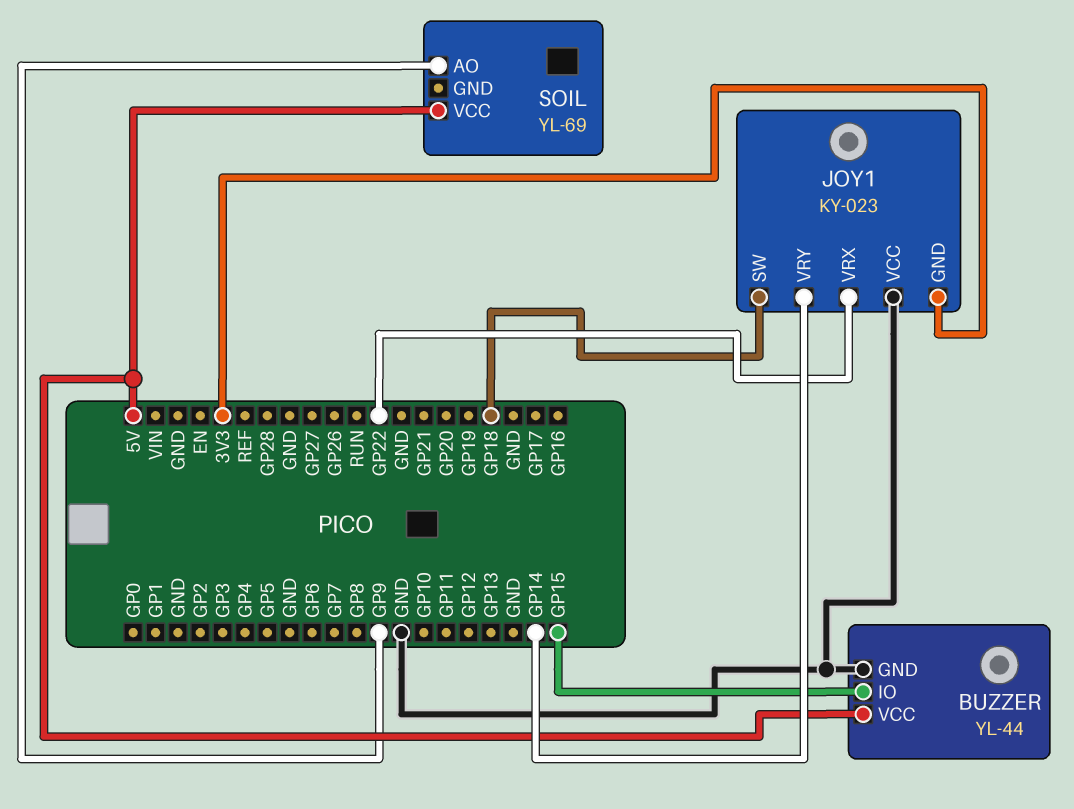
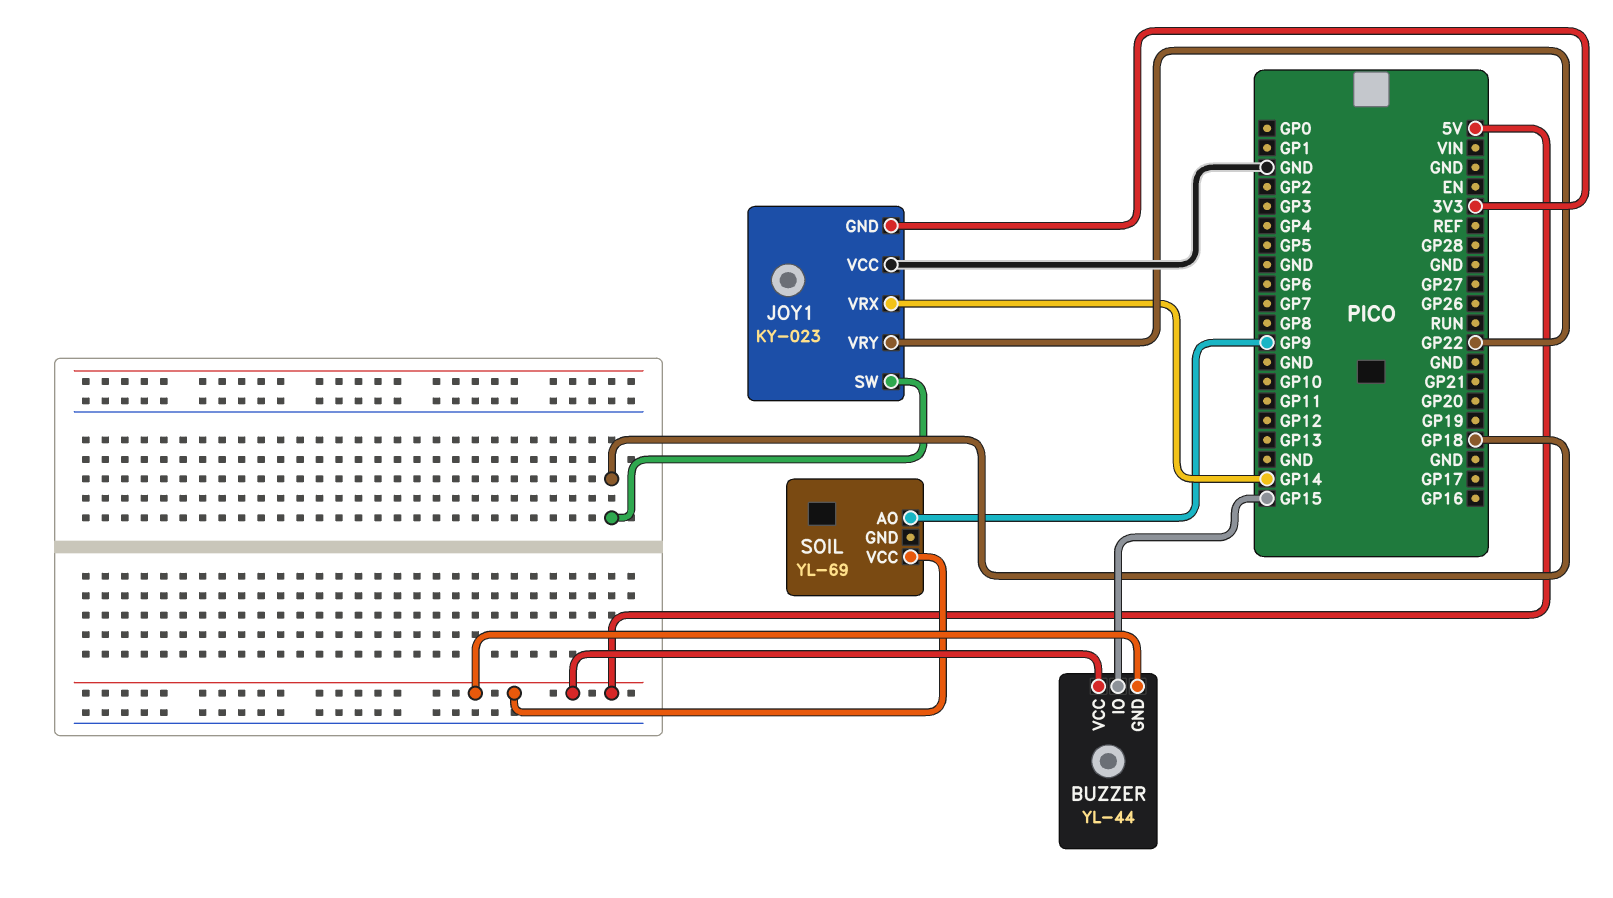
BUZZER pin GND: GND -> 5V
JOY1 pin VRX: GP22 -> GP14
JOY1 pin VRY: GP14 -> GP22

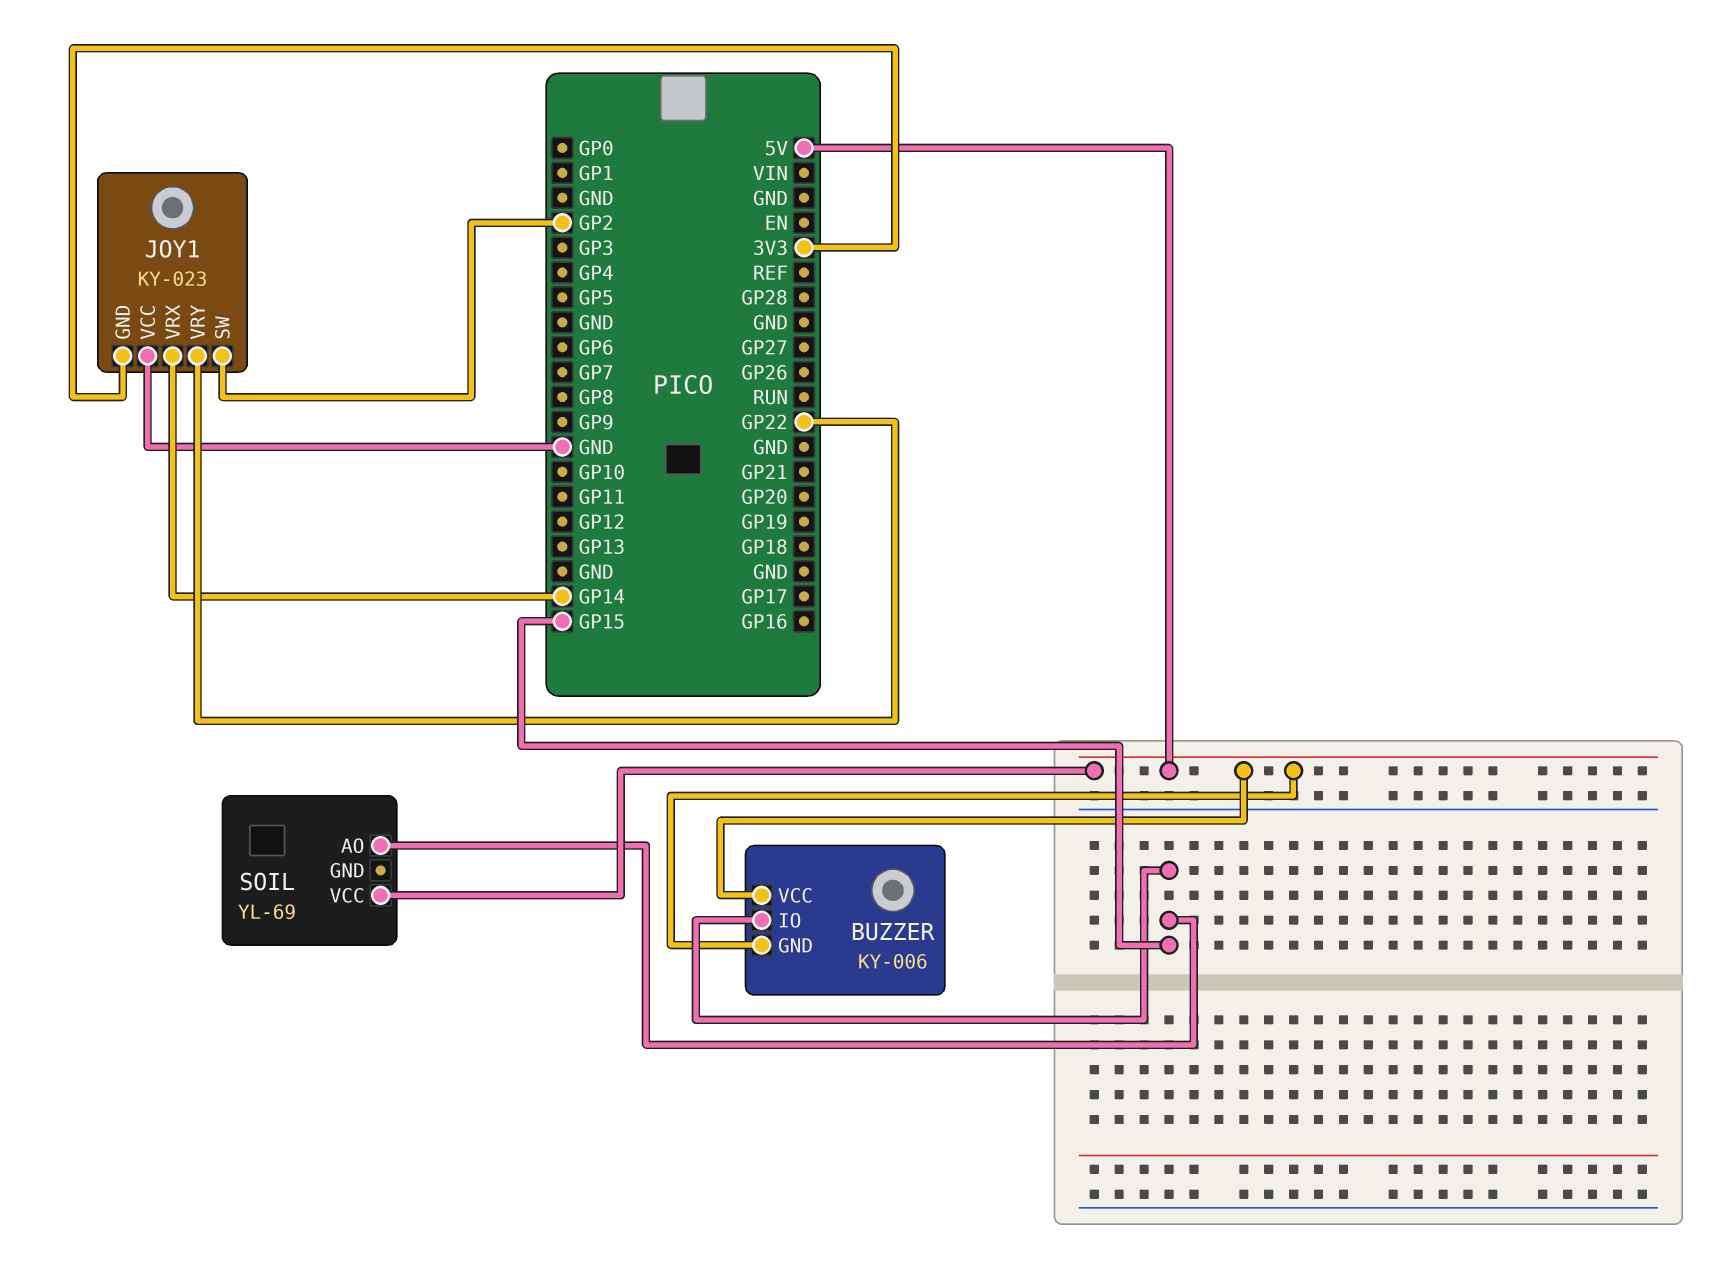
BUZZER: YL-44 -> KY-006
JOY1 pin SW: GP18 -> GP2
SOIL pin AO: GP9 -> GP15

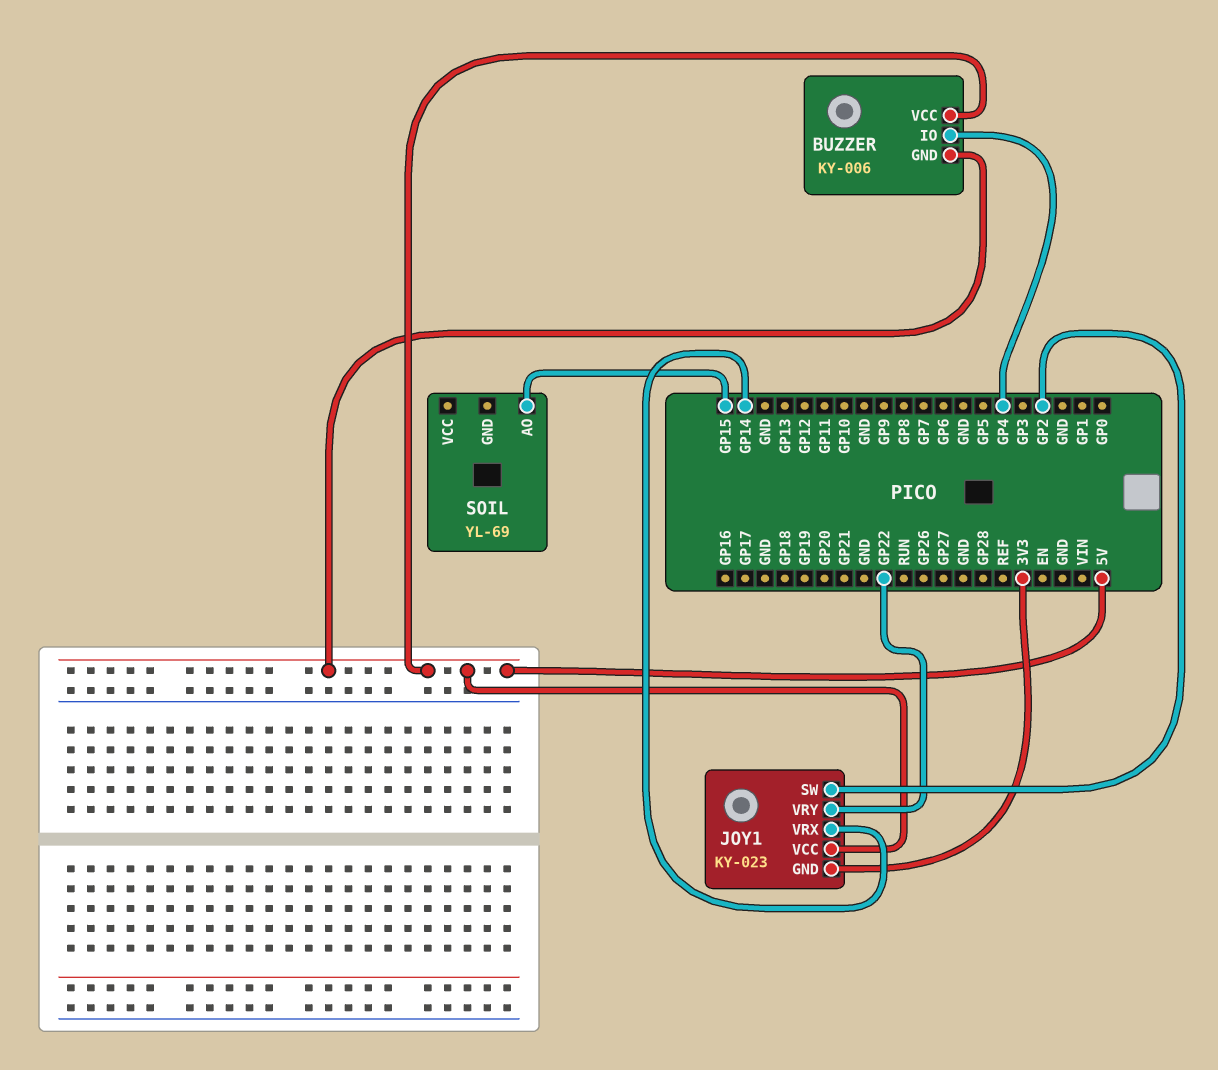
BUZZER pin IO: GP15 -> GP4
JOY1 pin VCC: GND -> 5V
SOIL pin VCC: 5V -> none

